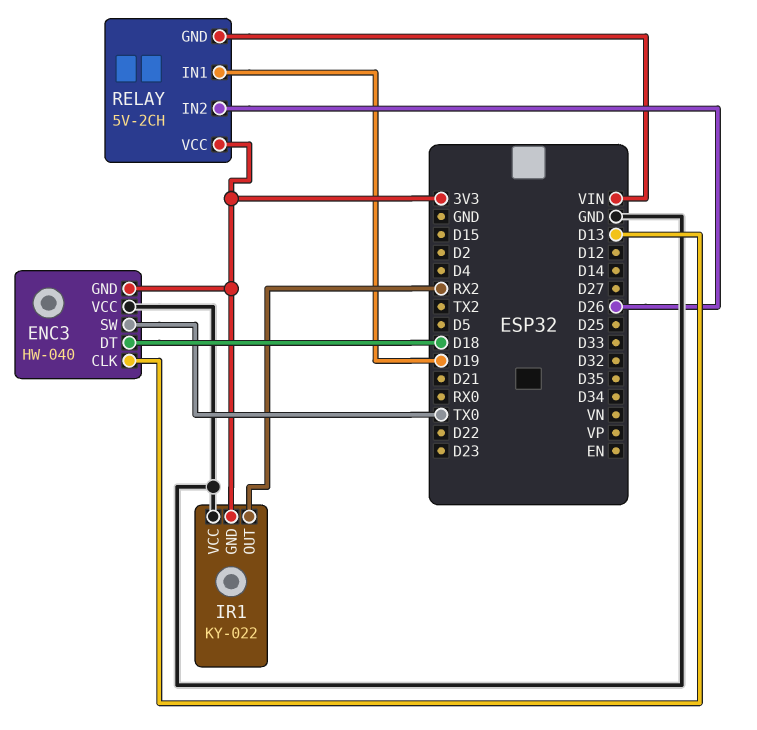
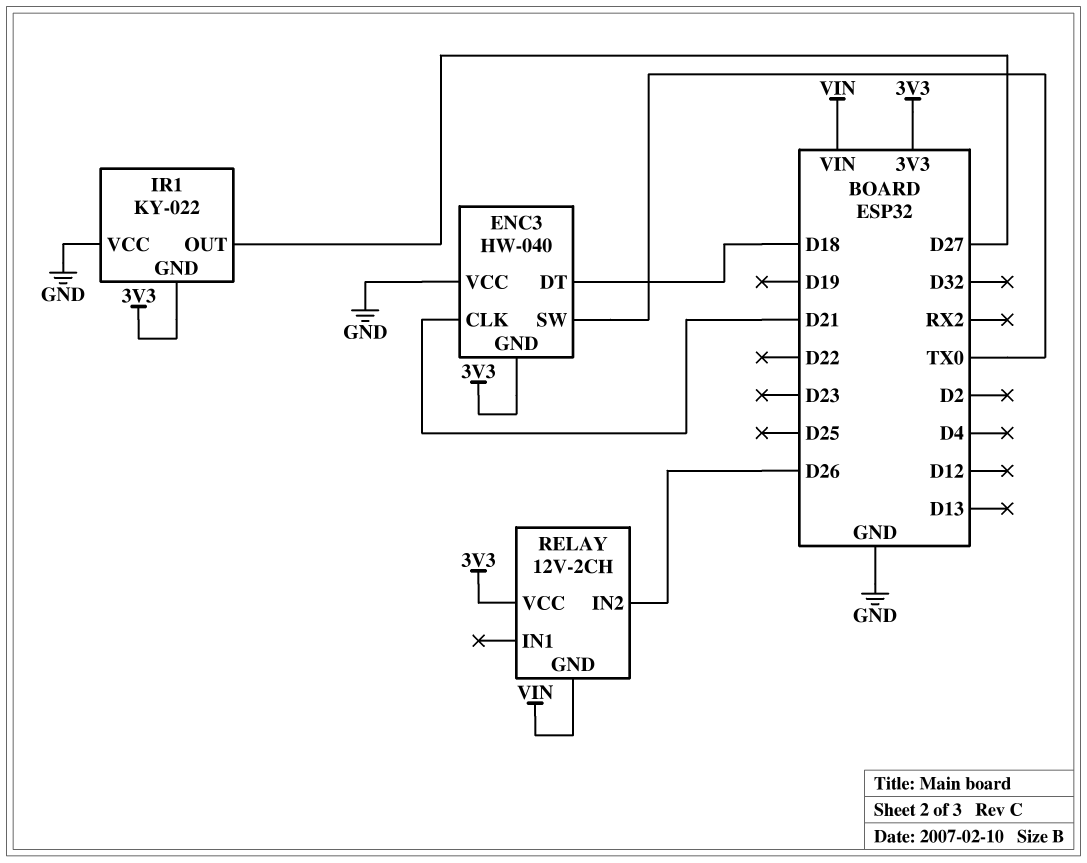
ENC3 pin CLK: D13 -> D21
IR1 pin OUT: RX2 -> D27
RELAY: 5V-2CH -> 12V-2CH
RELAY pin IN1: D19 -> none

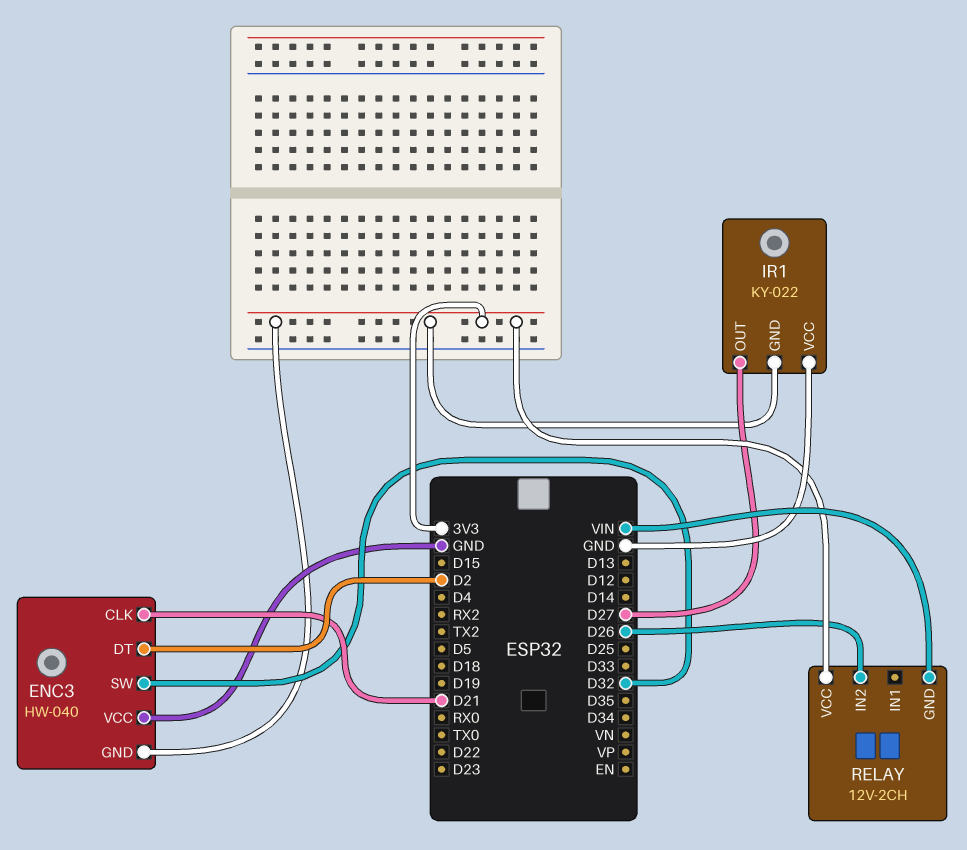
ENC3 pin DT: D18 -> D2
ENC3 pin SW: TX0 -> D32

